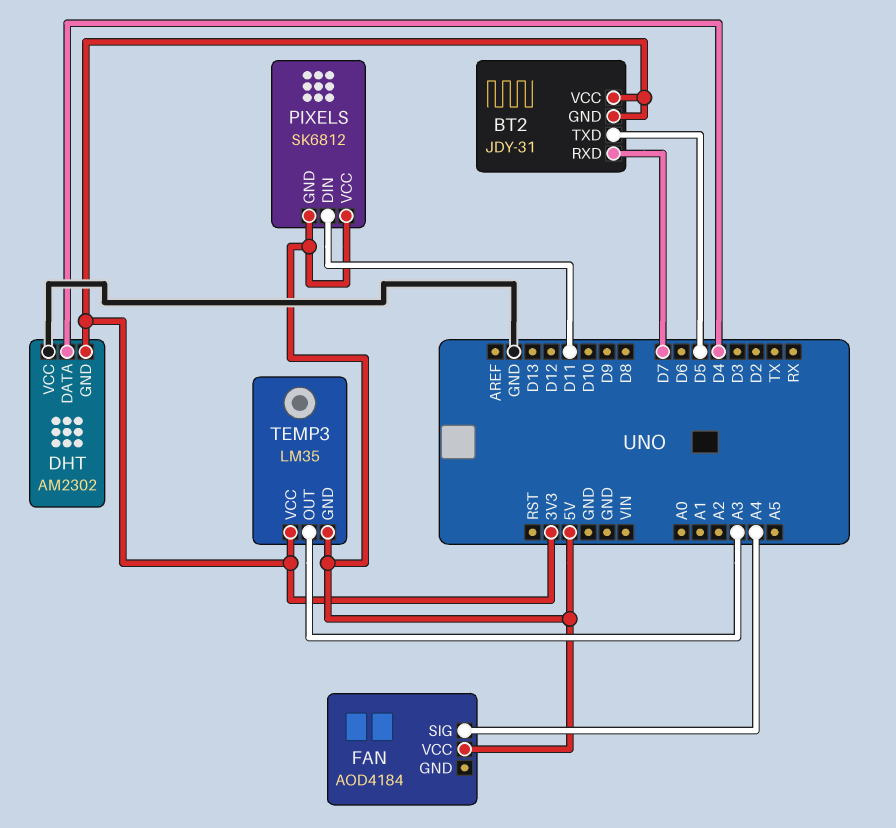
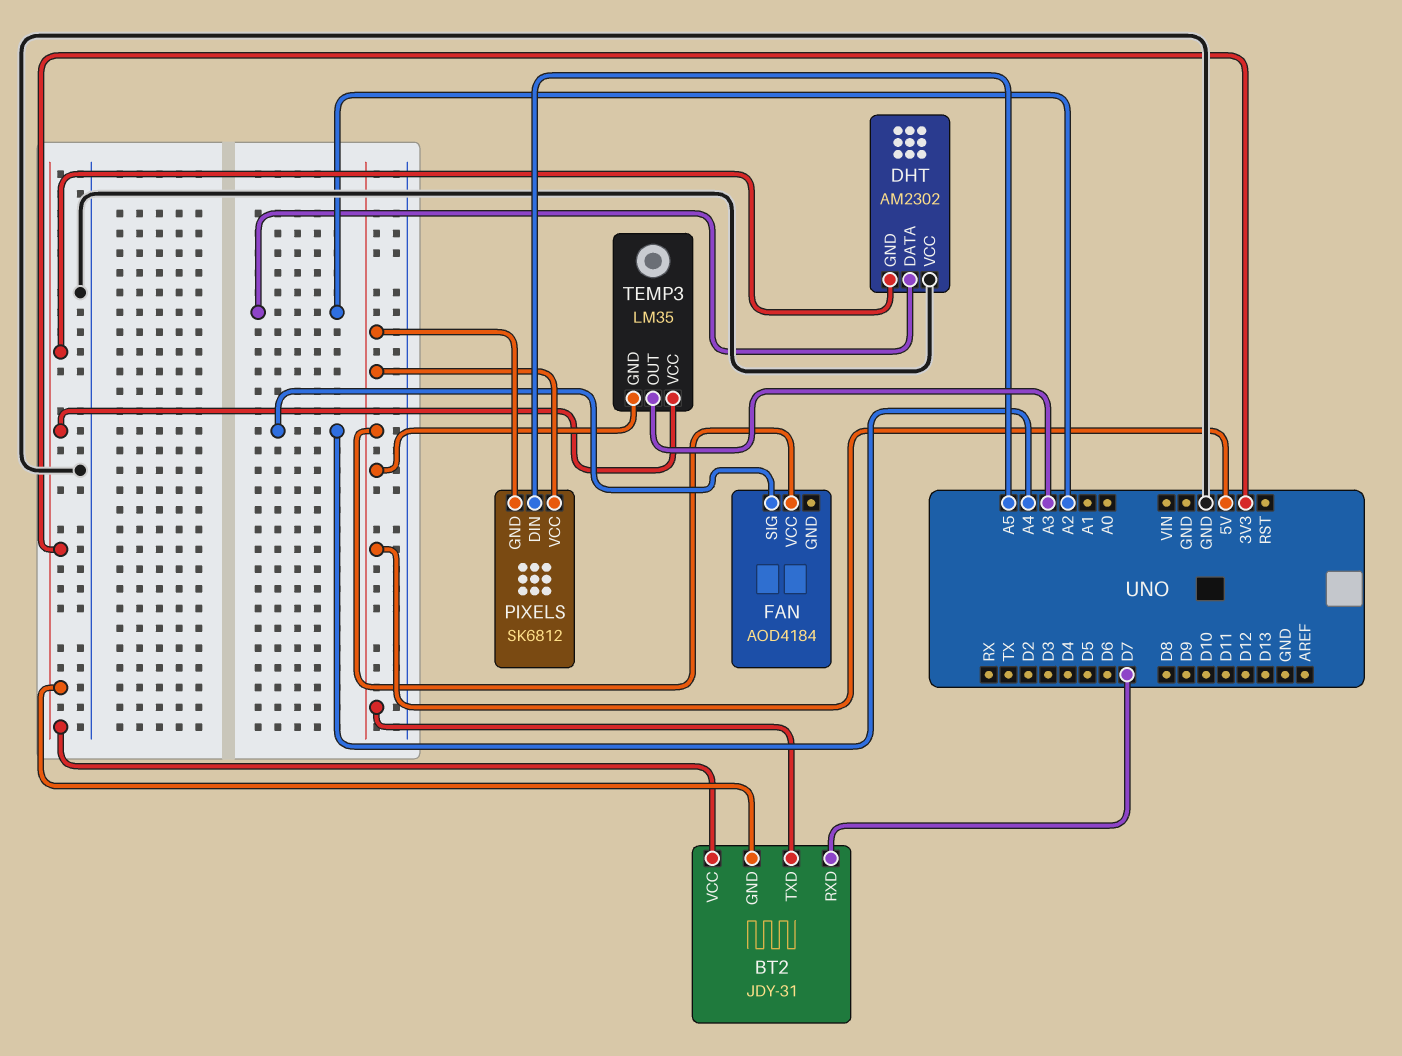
BT2 pin TXD: D5 -> 5V
DHT pin DATA: D4 -> A2
PIXELS pin DIN: D11 -> A5

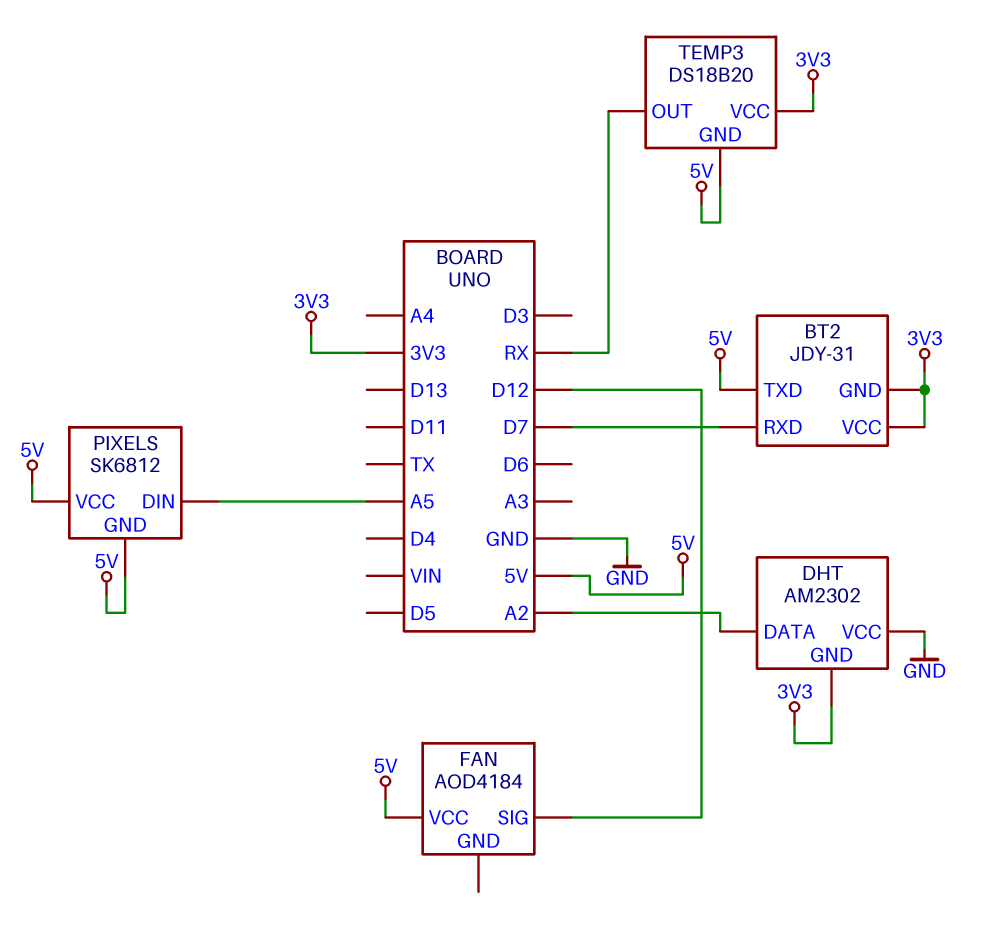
FAN pin SIG: A4 -> D12
TEMP3: LM35 -> DS18B20
TEMP3 pin OUT: A3 -> RX

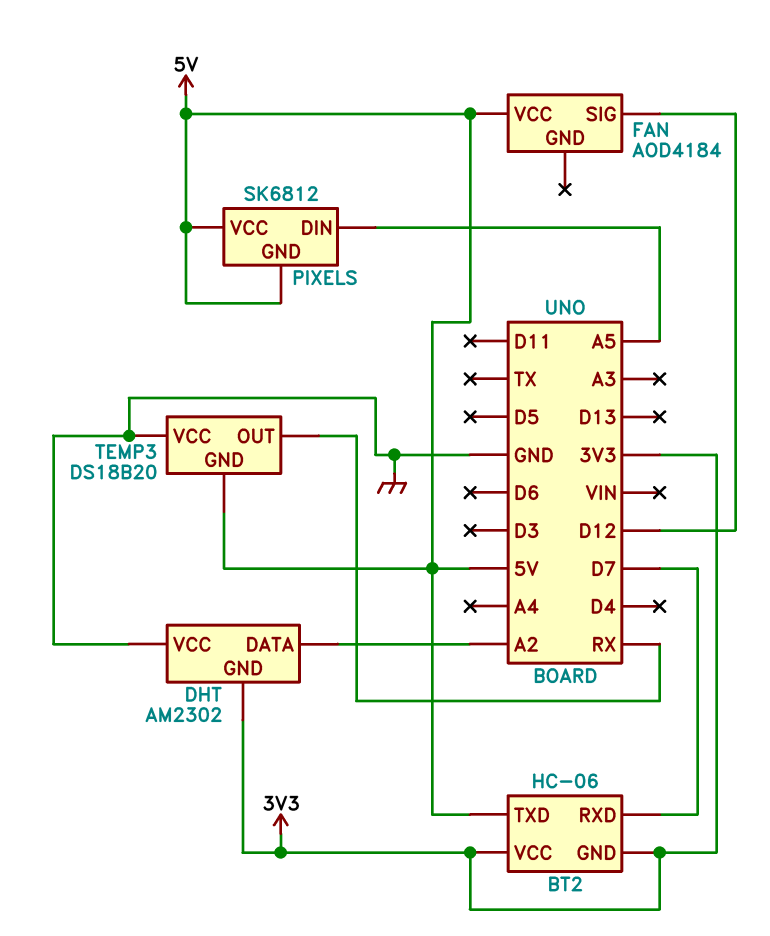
BT2: JDY-31 -> HC-06
TEMP3 pin VCC: 3V3 -> GND

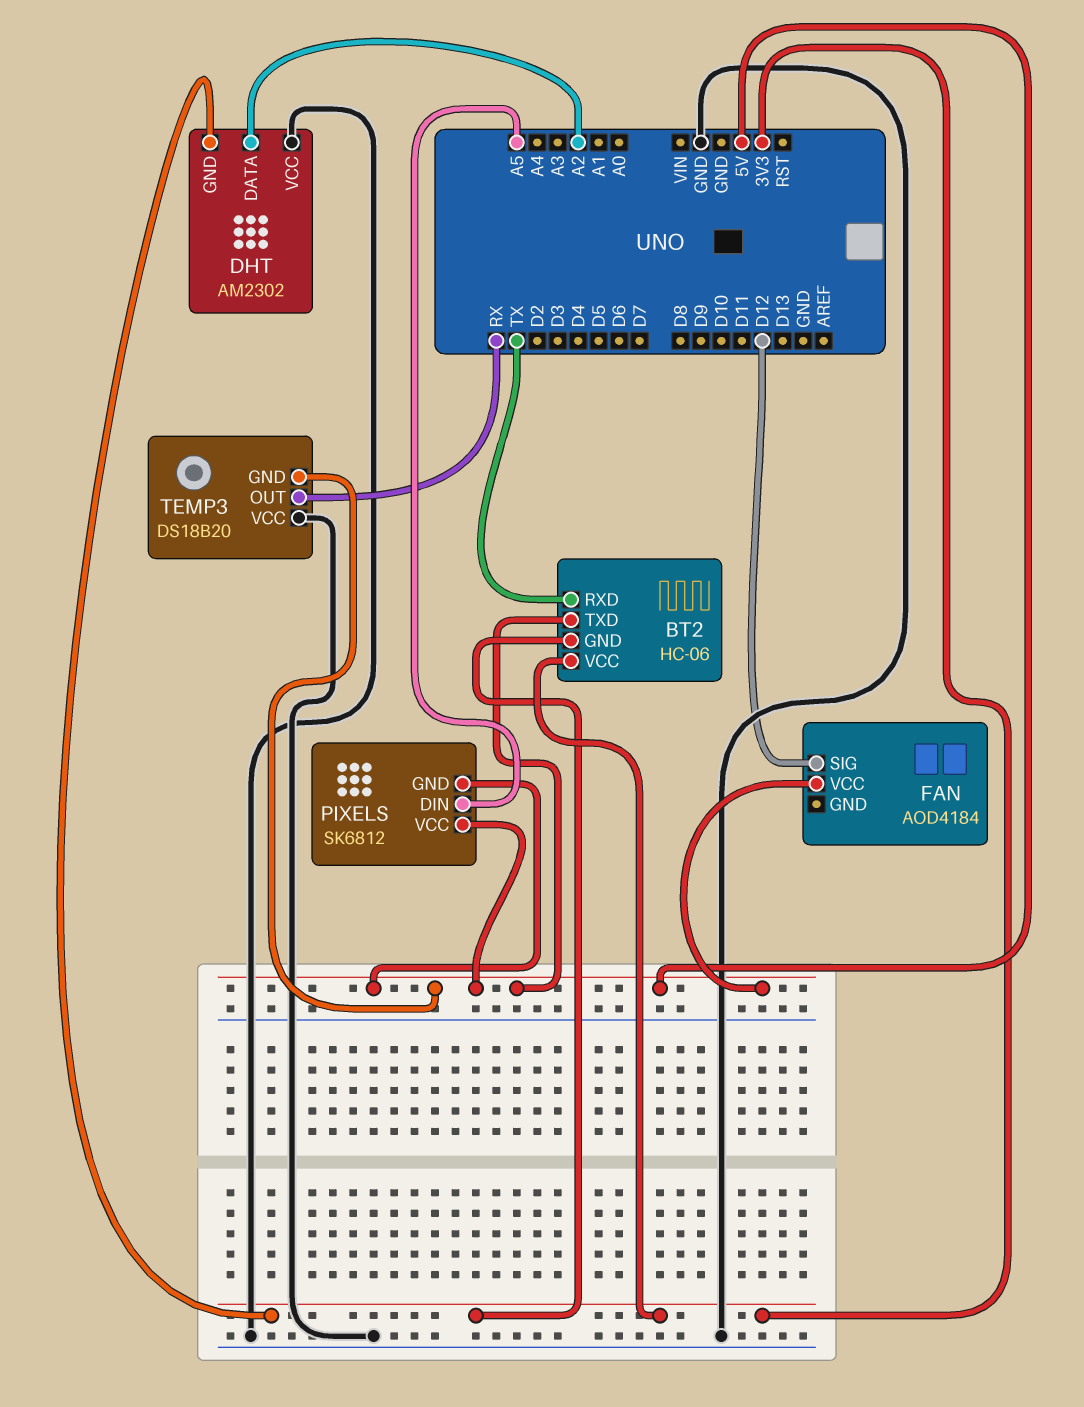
BT2 pin RXD: D7 -> TX

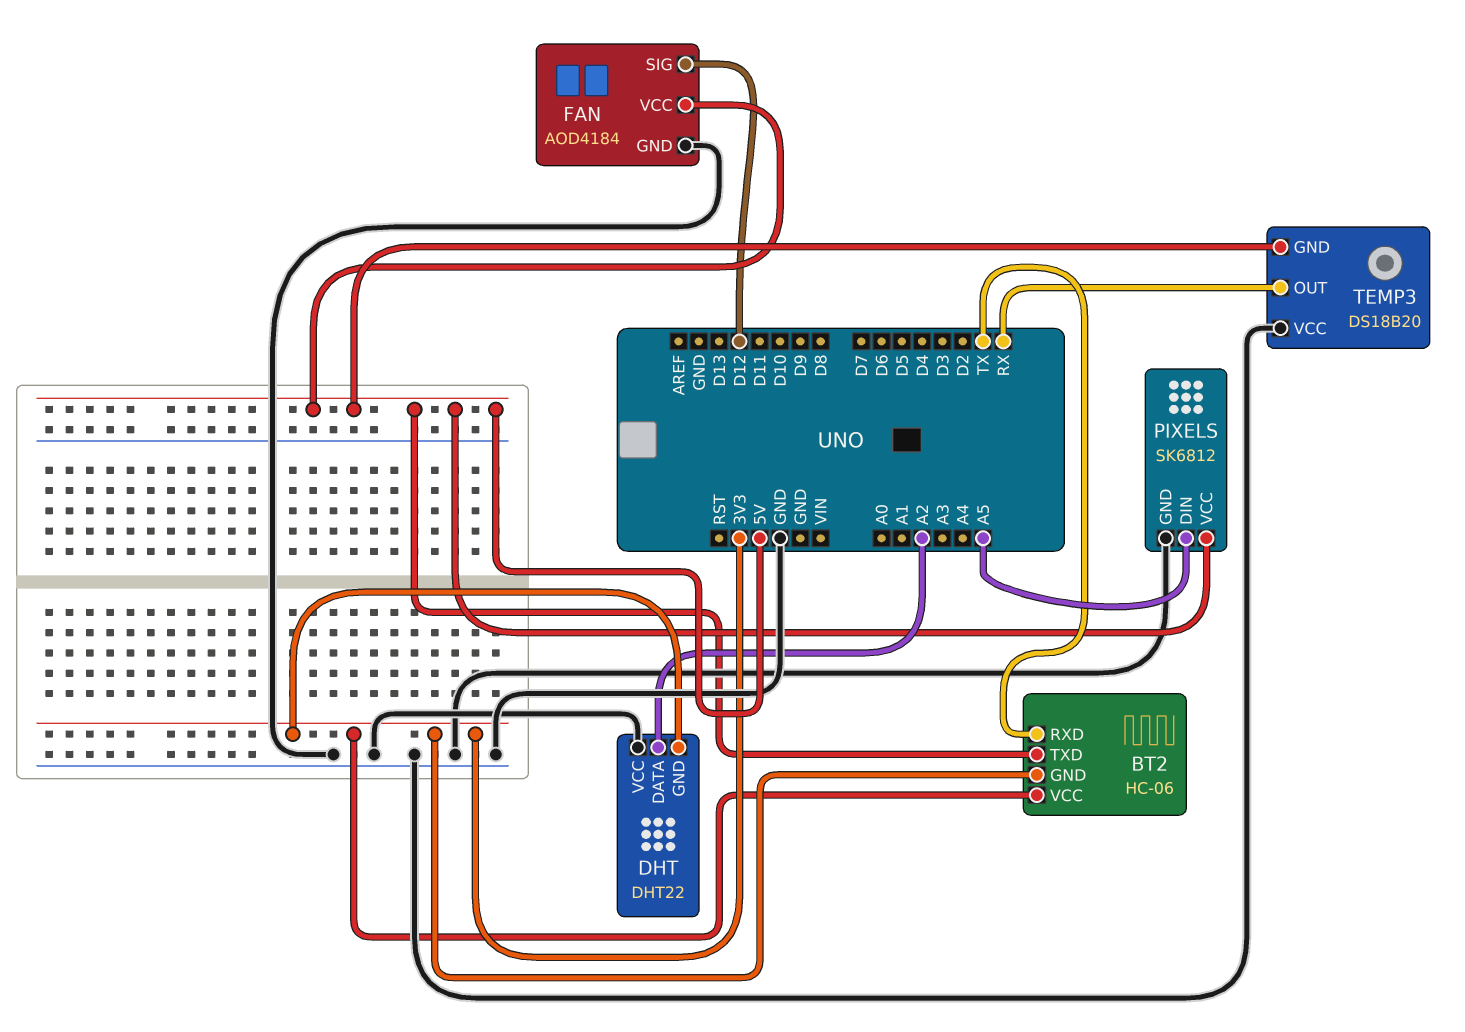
DHT: AM2302 -> DHT22
FAN pin GND: none -> GND
PIXELS pin GND: 5V -> GND

